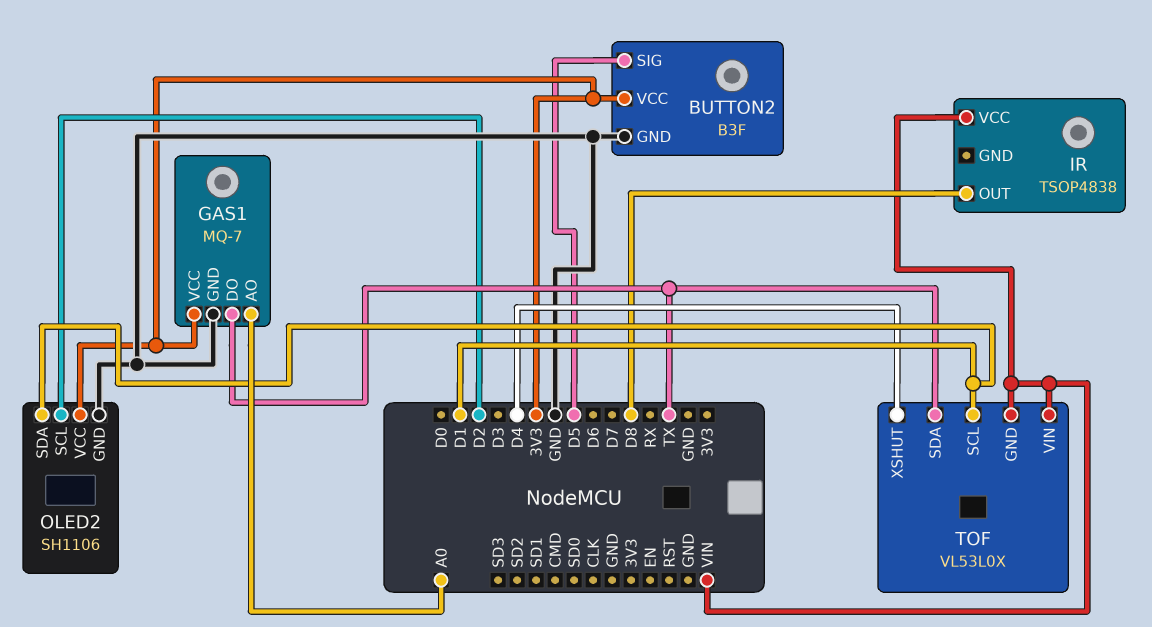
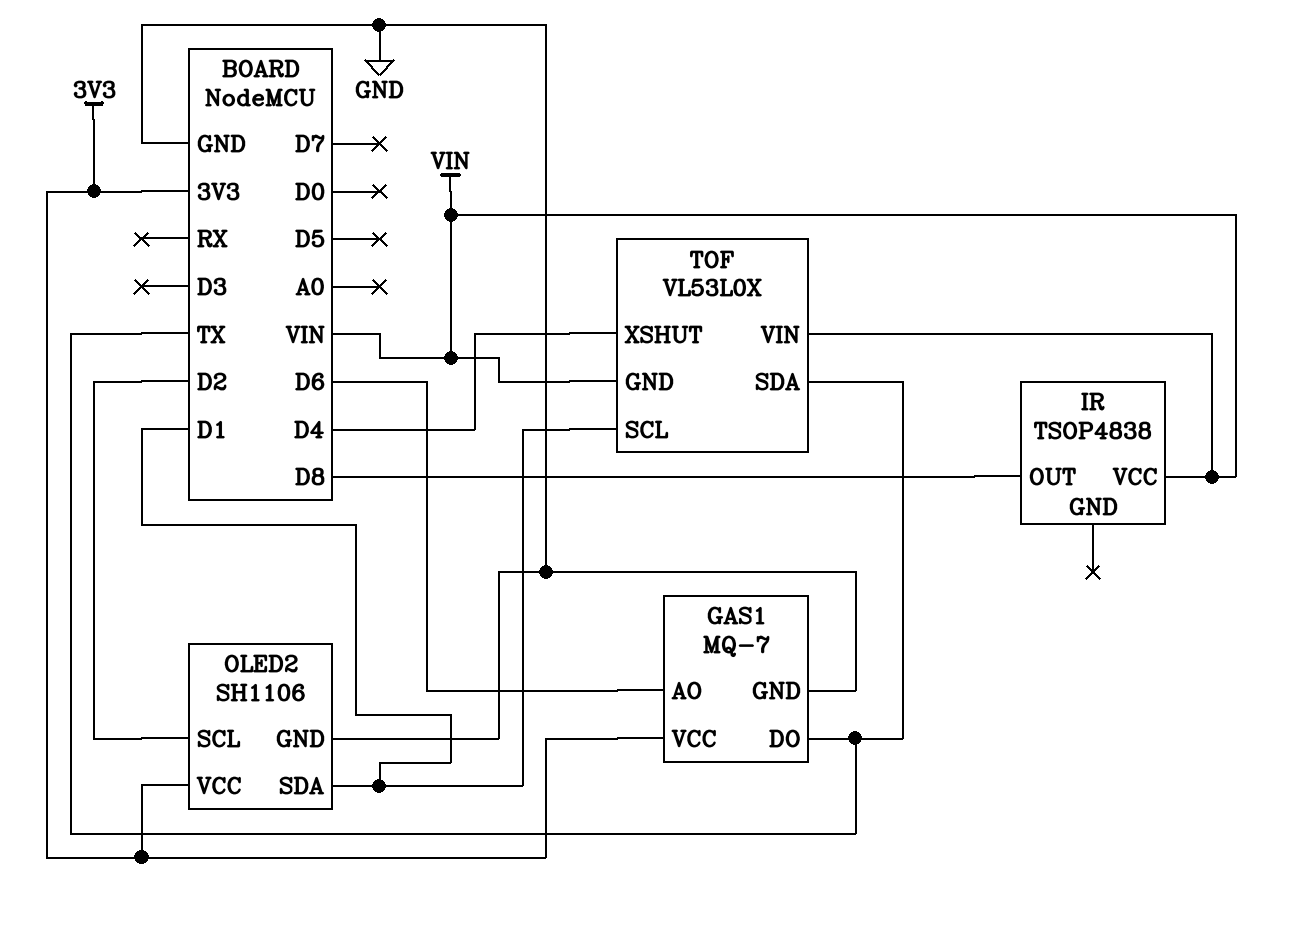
BUTTON2: B3F -> none
BUTTON2 pin GND: GND -> none
BUTTON2 pin SIG: D5 -> none
BUTTON2 pin VCC: 3V3 -> none
GAS1 pin AO: A0 -> D6

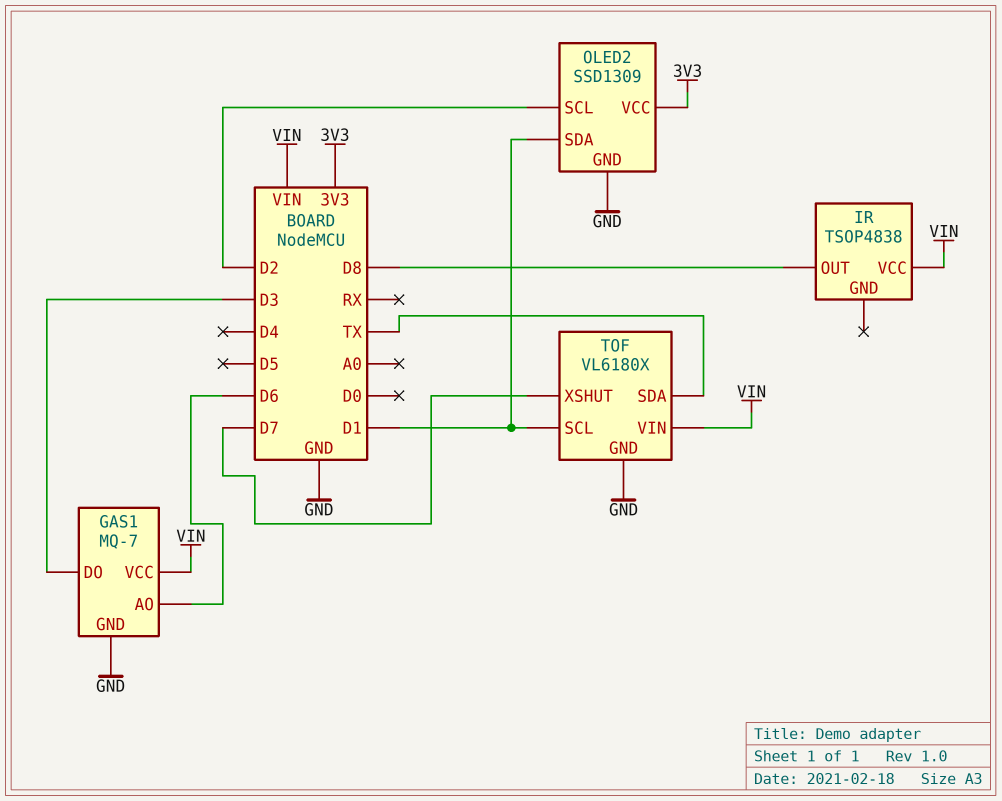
GAS1 pin DO: TX -> D3
GAS1 pin VCC: 3V3 -> VIN
OLED2: SH1106 -> SSD1309
TOF: VL53L0X -> VL6180X
TOF pin GND: VIN -> GND
TOF pin XSHUT: D4 -> D7

